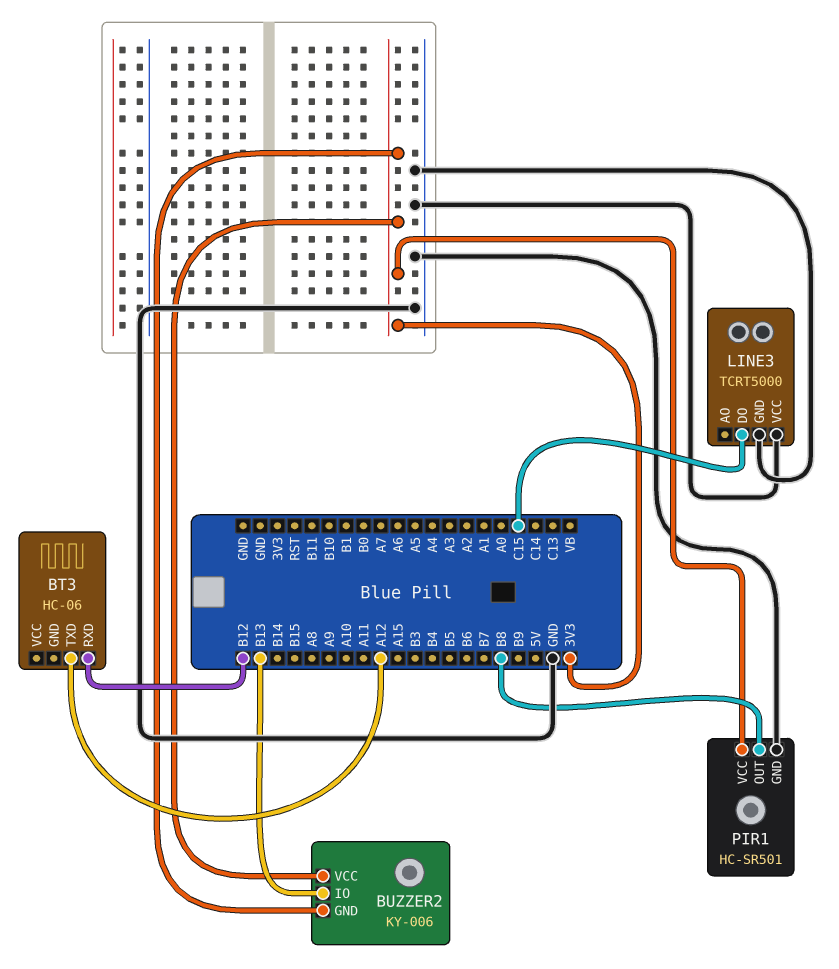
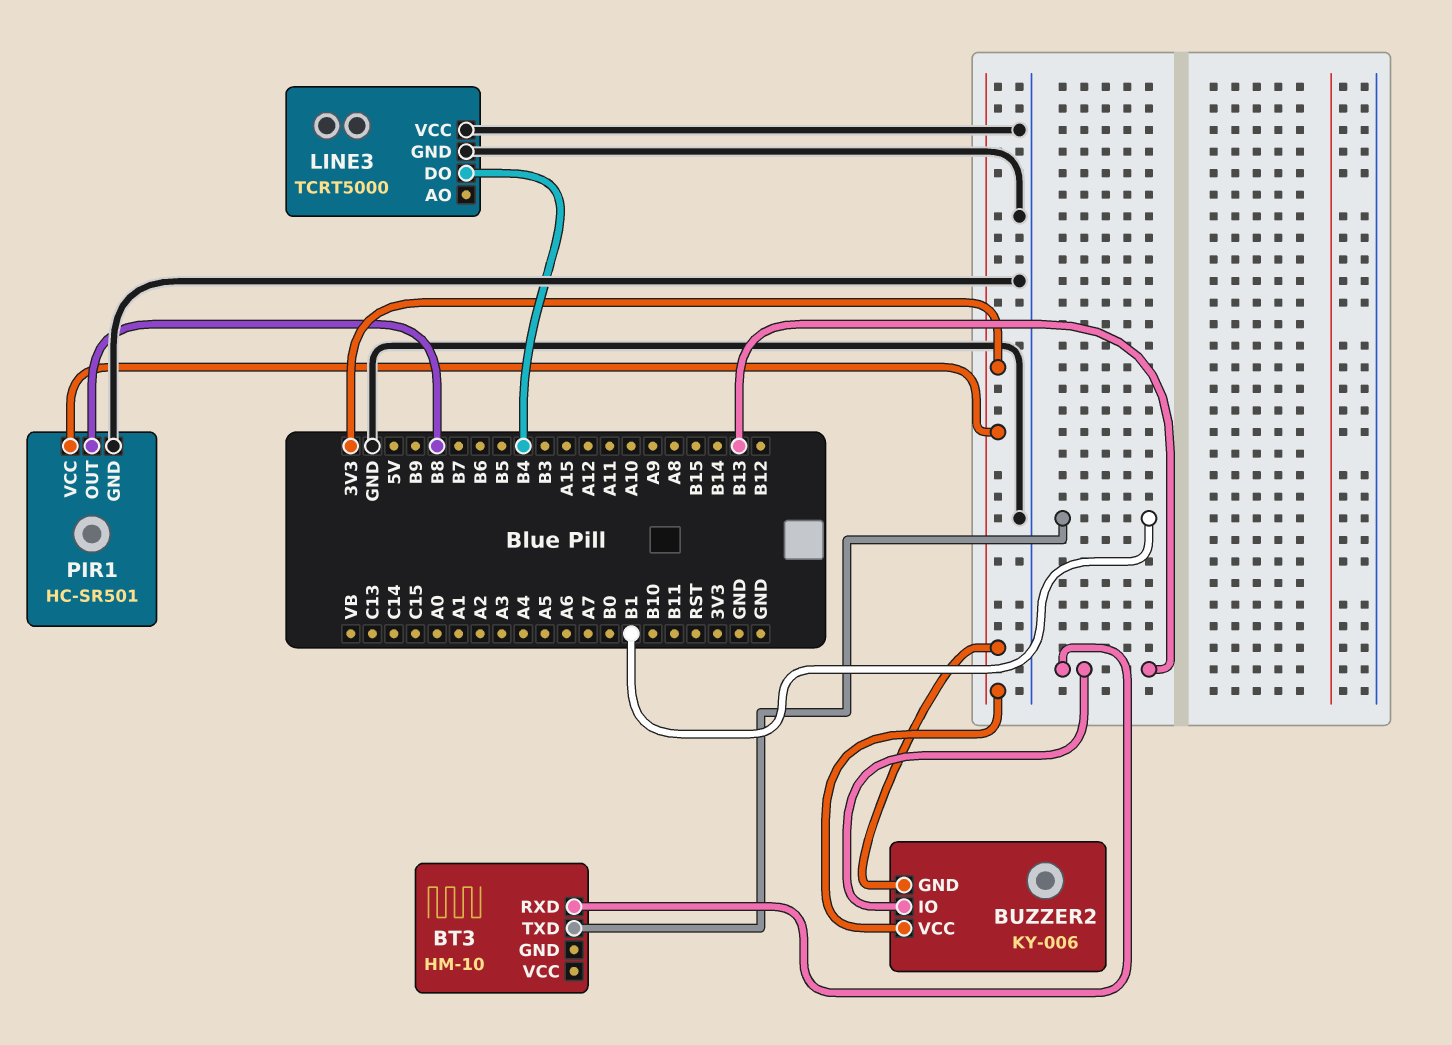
BT3: HC-06 -> HM-10
BT3 pin RXD: B12 -> B13
BT3 pin TXD: A12 -> B1
LINE3 pin DO: C15 -> B4

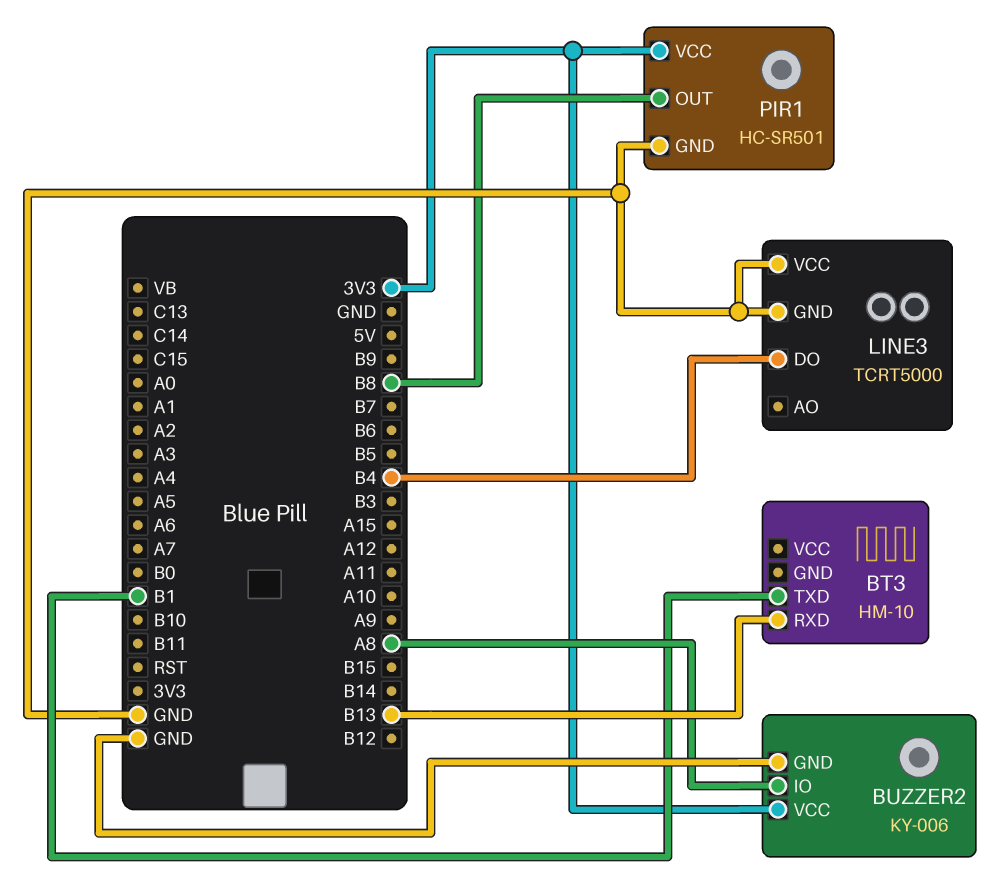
BUZZER2 pin GND: 3V3 -> GND
BUZZER2 pin IO: B13 -> A8

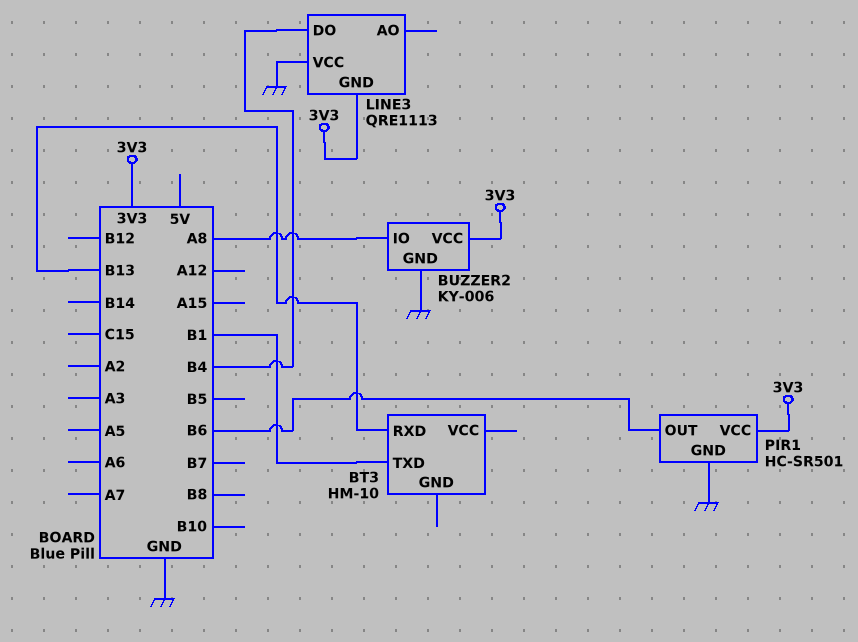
LINE3: TCRT5000 -> QRE1113
LINE3 pin GND: GND -> 3V3
PIR1 pin OUT: B8 -> B6

